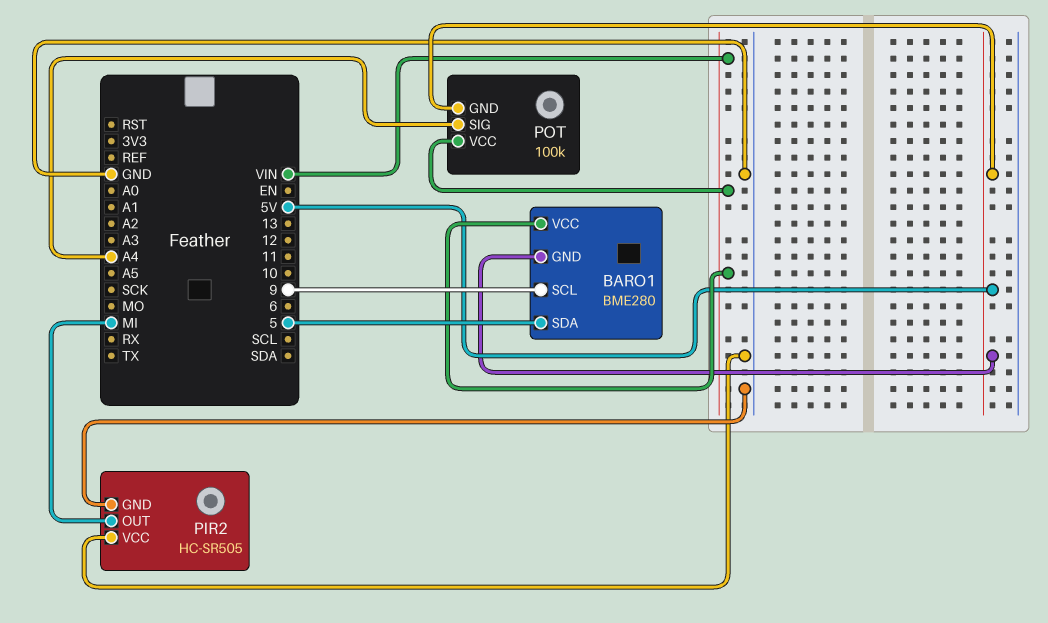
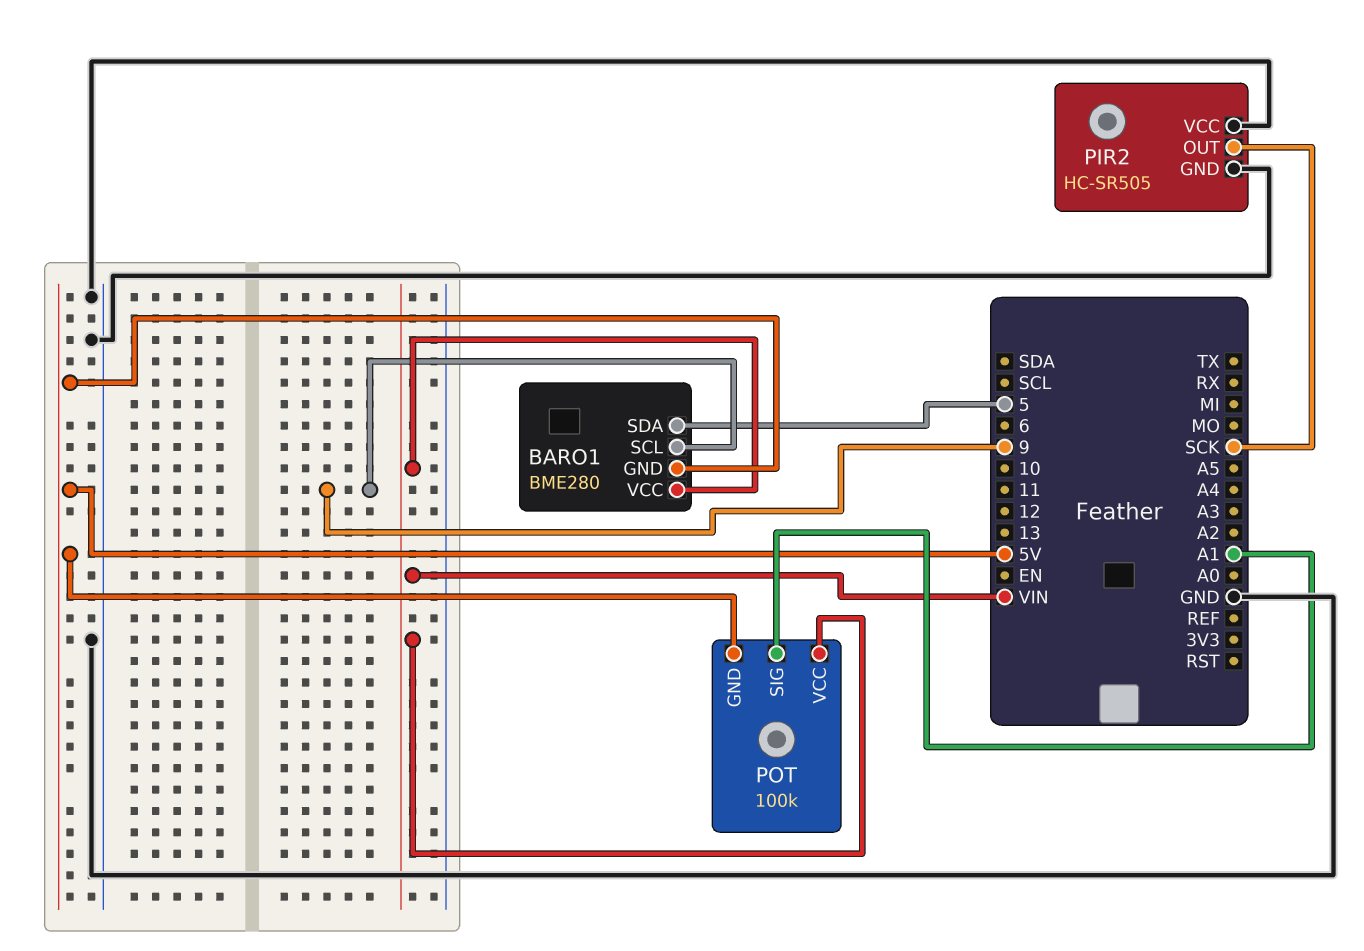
PIR2 pin OUT: MI -> SCK
POT pin SIG: A4 -> A1

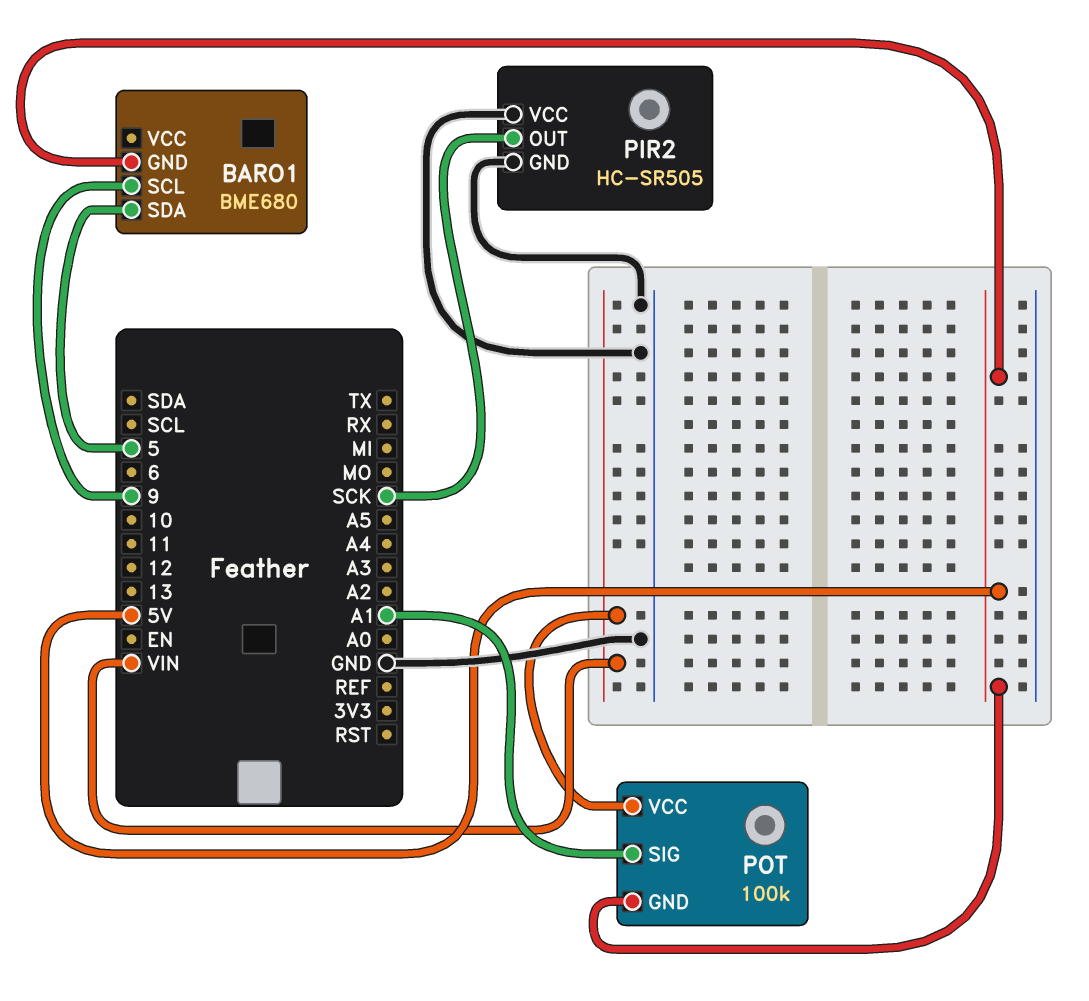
BARO1: BME280 -> BME680
BARO1 pin VCC: VIN -> none

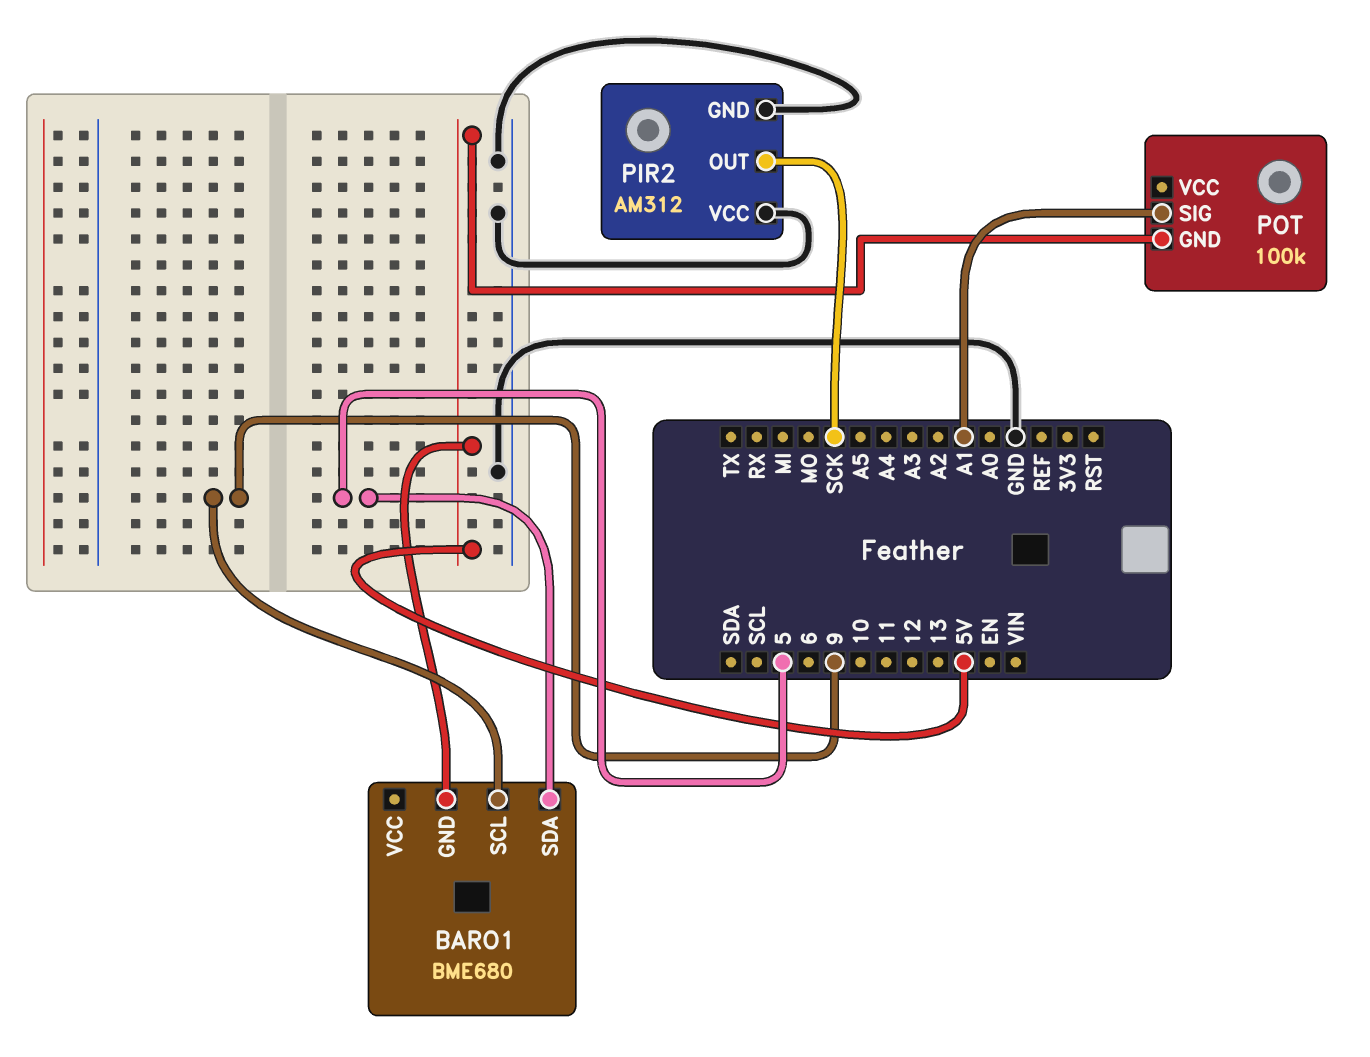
PIR2: HC-SR505 -> AM312
POT pin VCC: VIN -> none

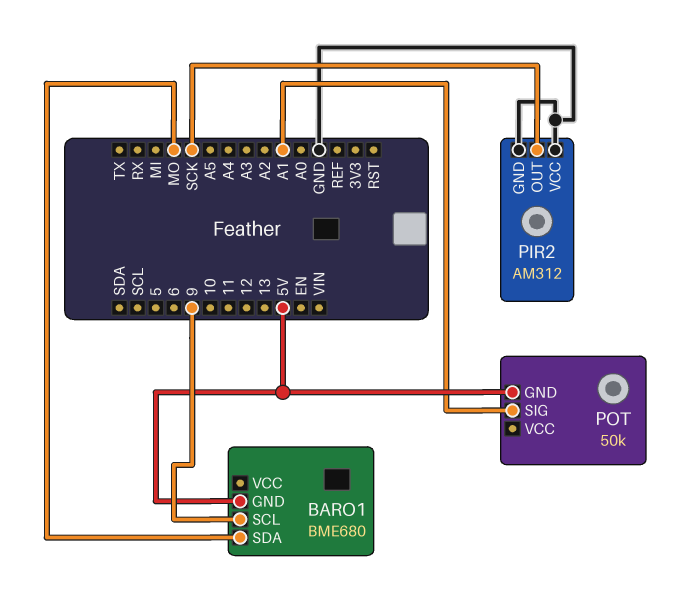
BARO1 pin SDA: 5 -> MO
POT: 100k -> 50k

